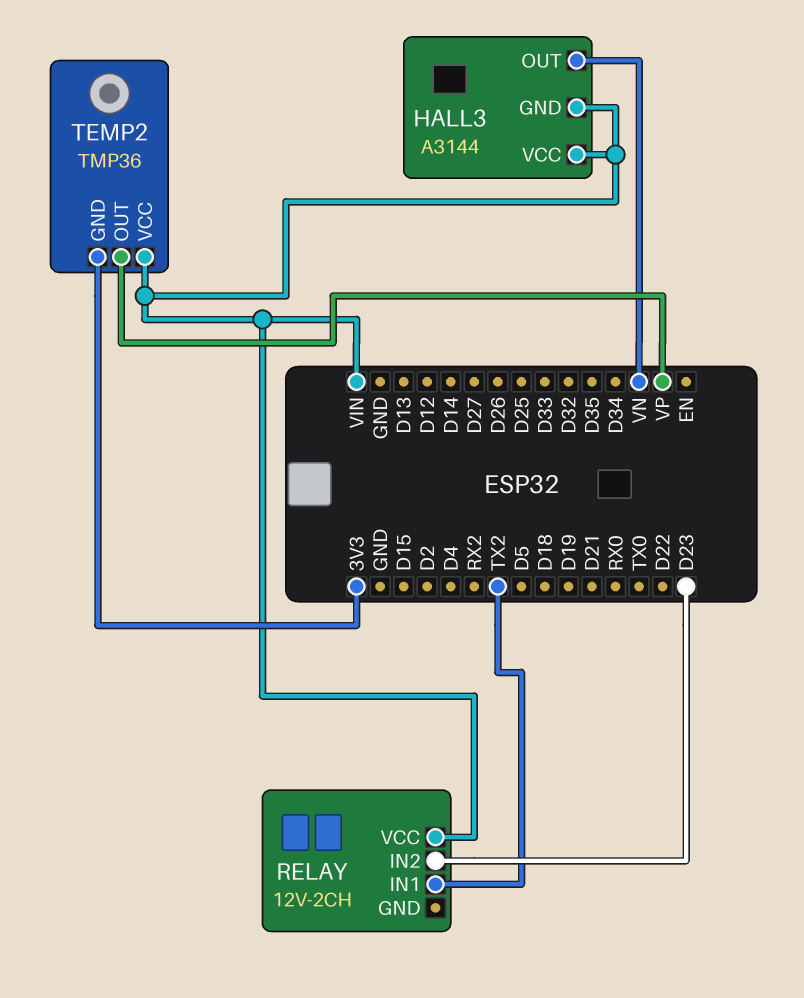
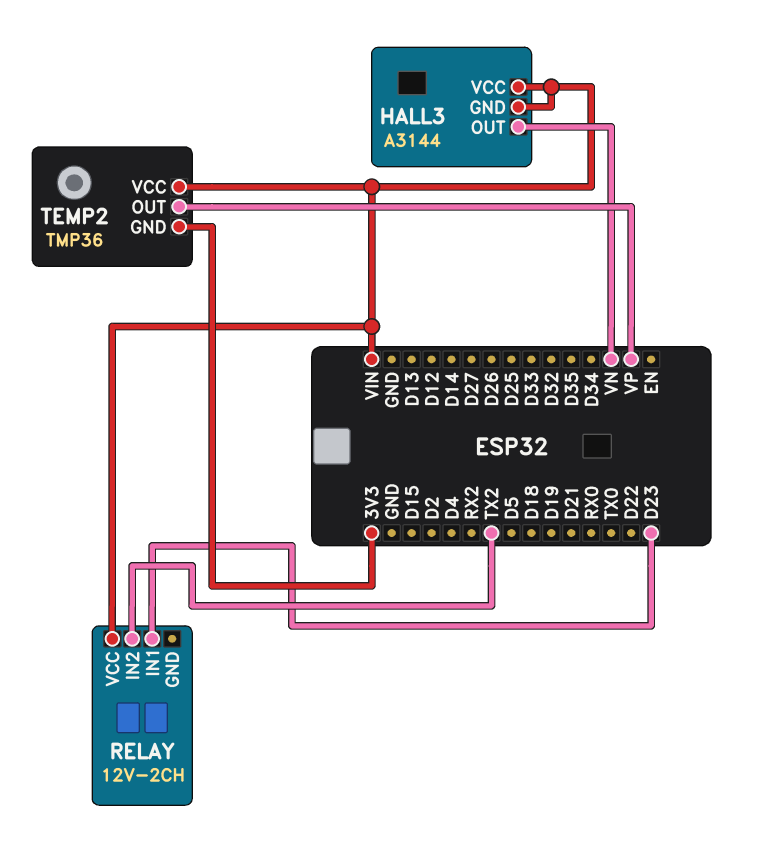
RELAY pin IN1: TX2 -> D23
RELAY pin IN2: D23 -> TX2

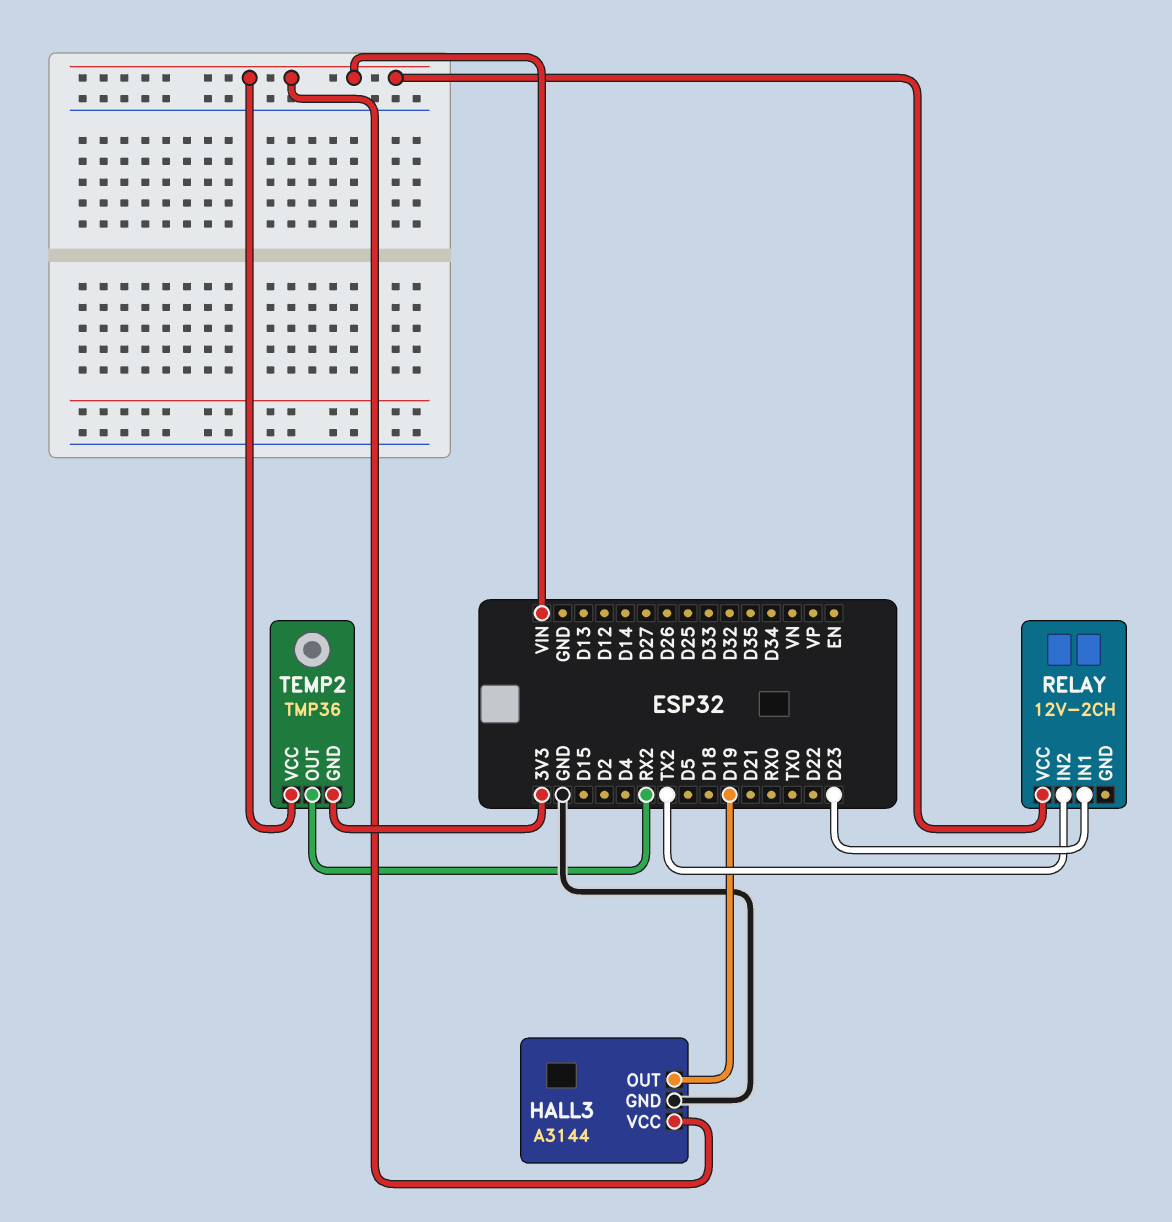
HALL3 pin GND: VIN -> GND
HALL3 pin OUT: VN -> D19
TEMP2 pin OUT: VP -> RX2

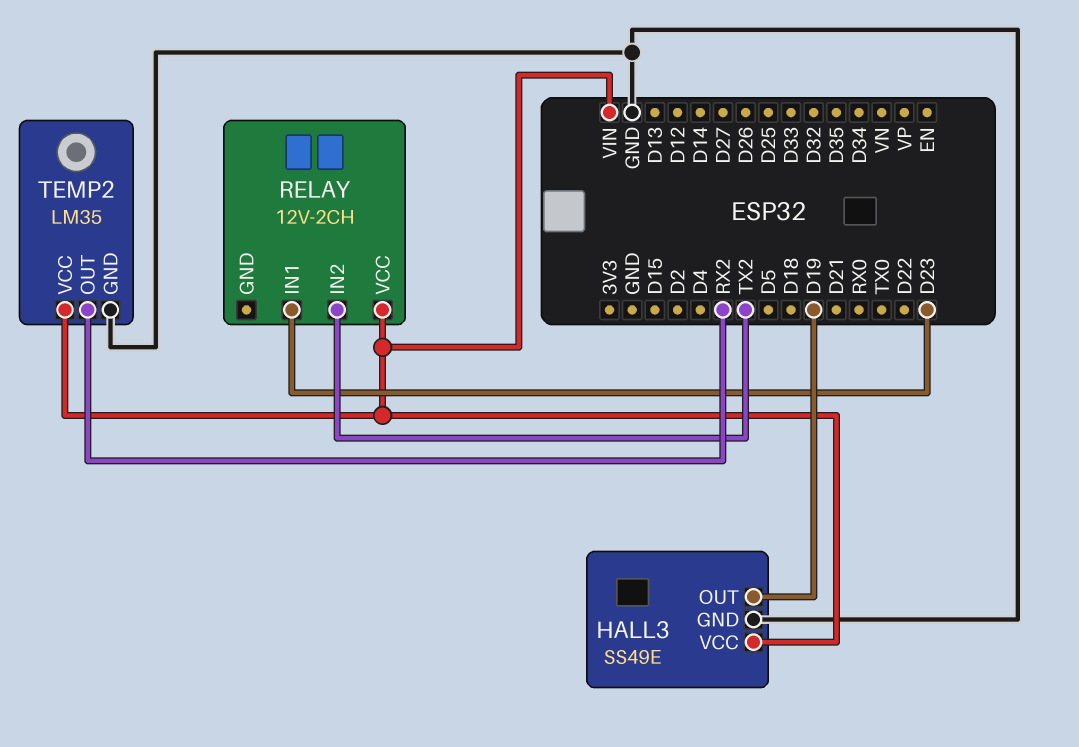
HALL3: A3144 -> SS49E
TEMP2: TMP36 -> LM35
TEMP2 pin GND: 3V3 -> GND

